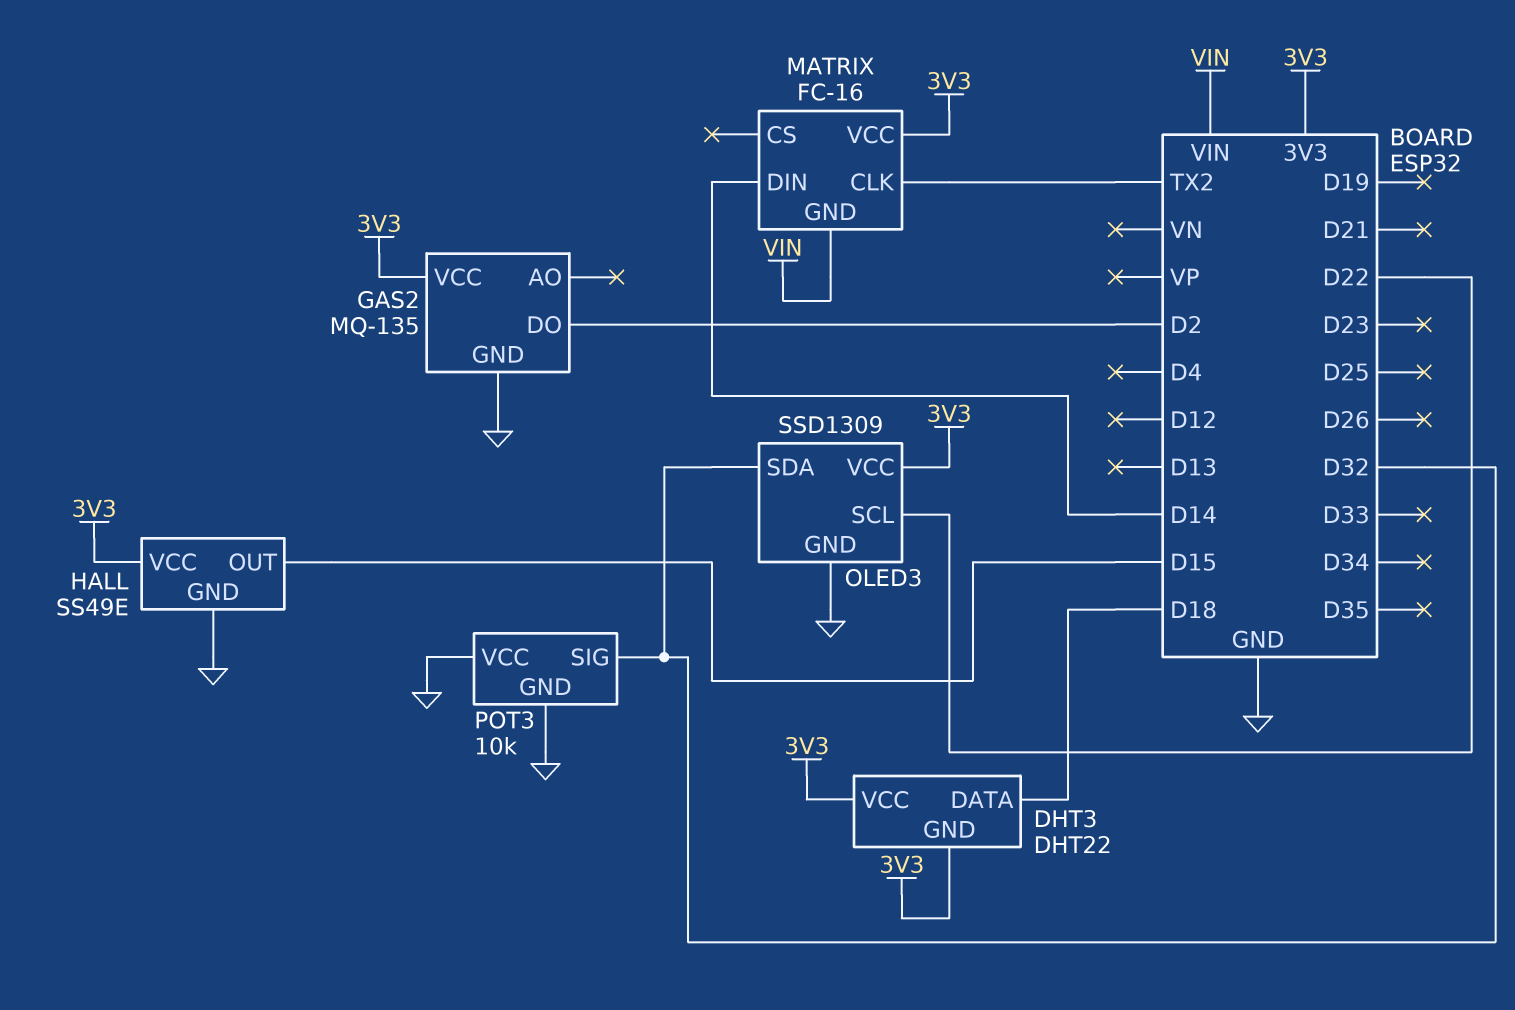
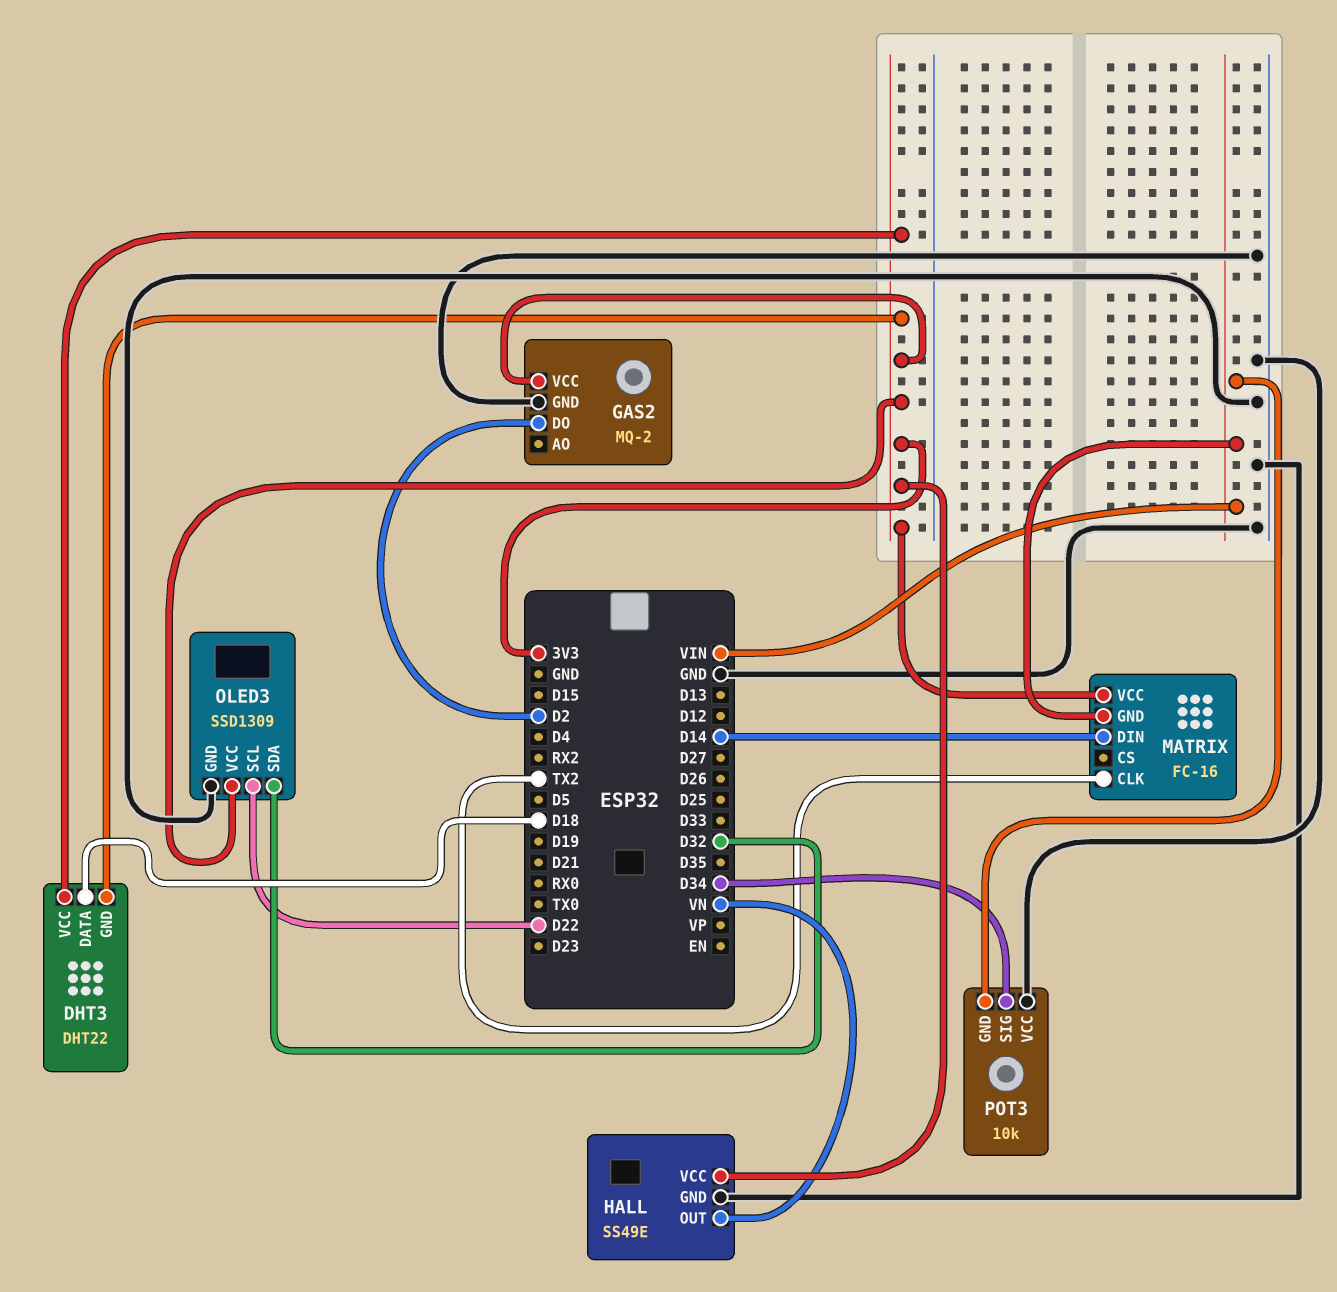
GAS2: MQ-135 -> MQ-2
HALL pin OUT: D15 -> VN
POT3 pin GND: GND -> VIN
POT3 pin SIG: D32 -> D34

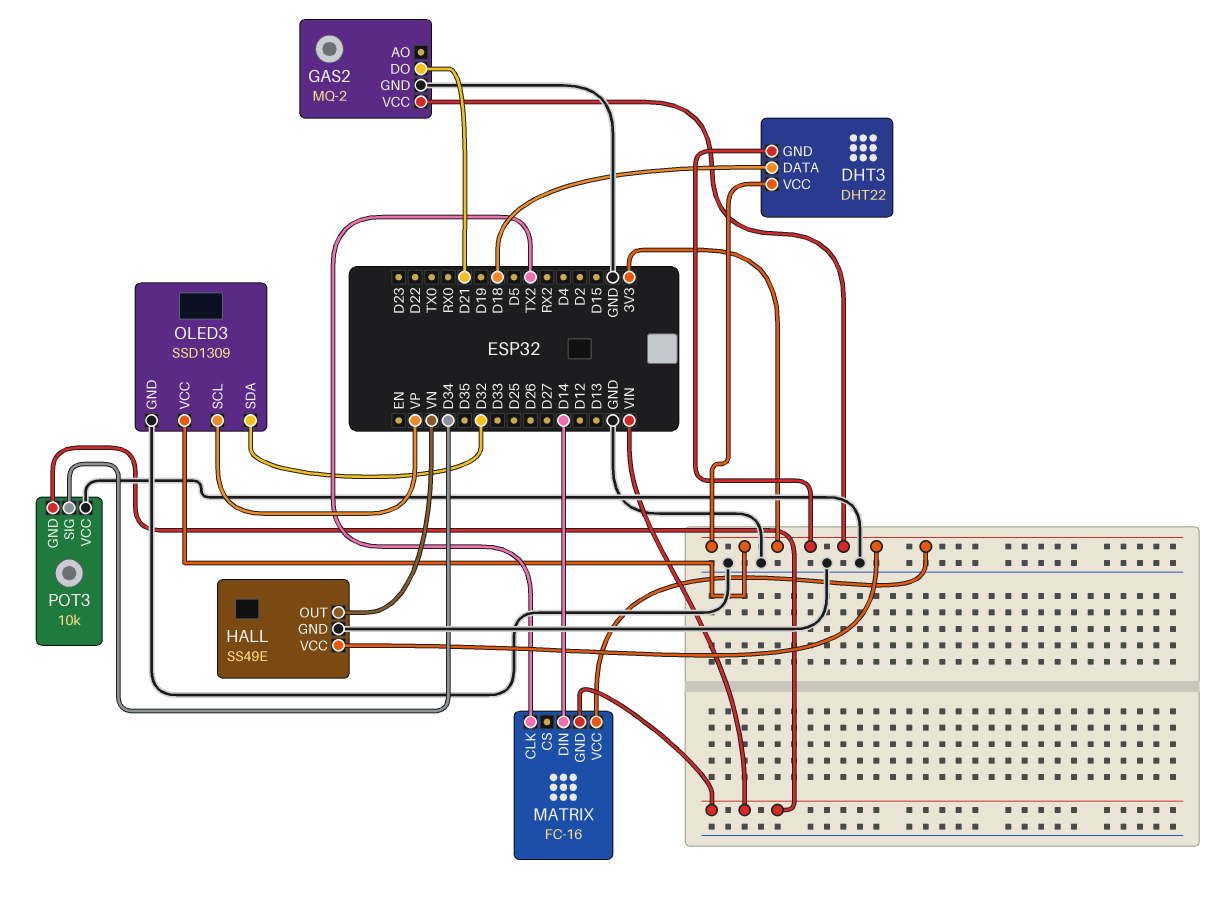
GAS2 pin DO: D2 -> D21
OLED3 pin SCL: D22 -> VP

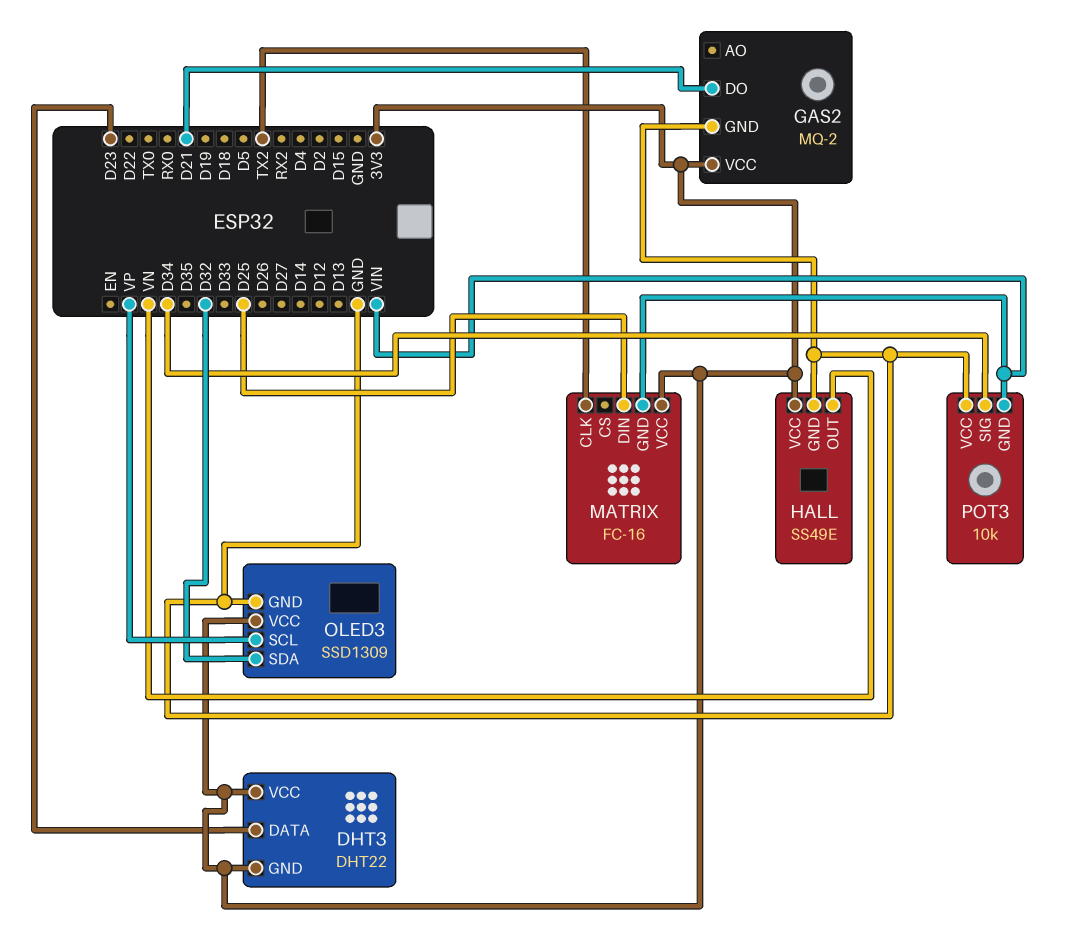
DHT3 pin DATA: D18 -> D23
MATRIX pin DIN: D14 -> D25

